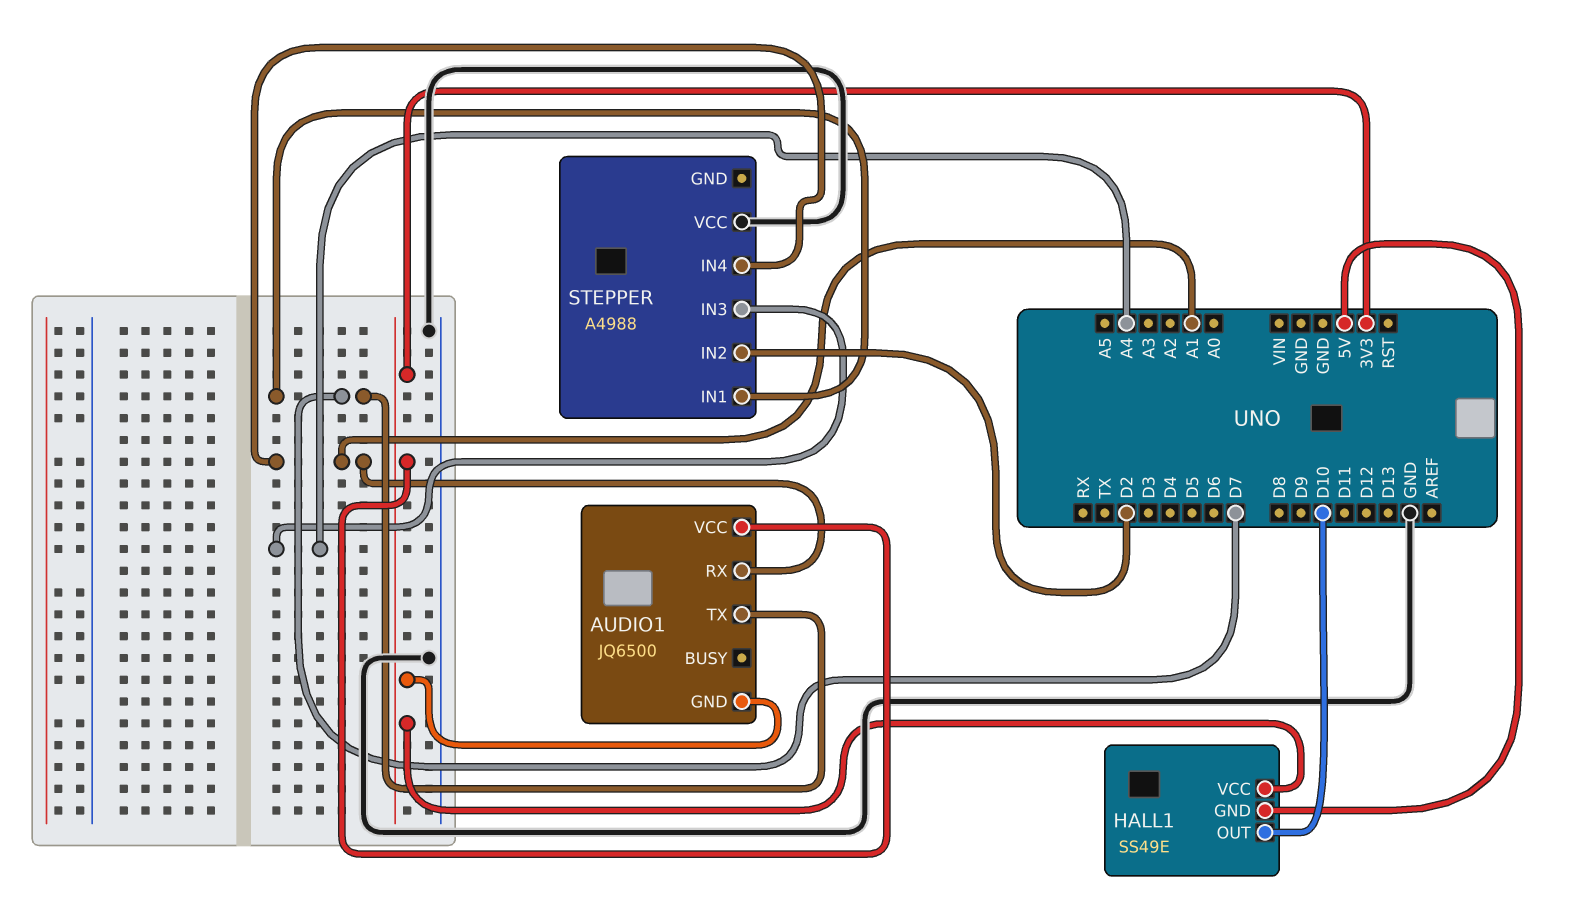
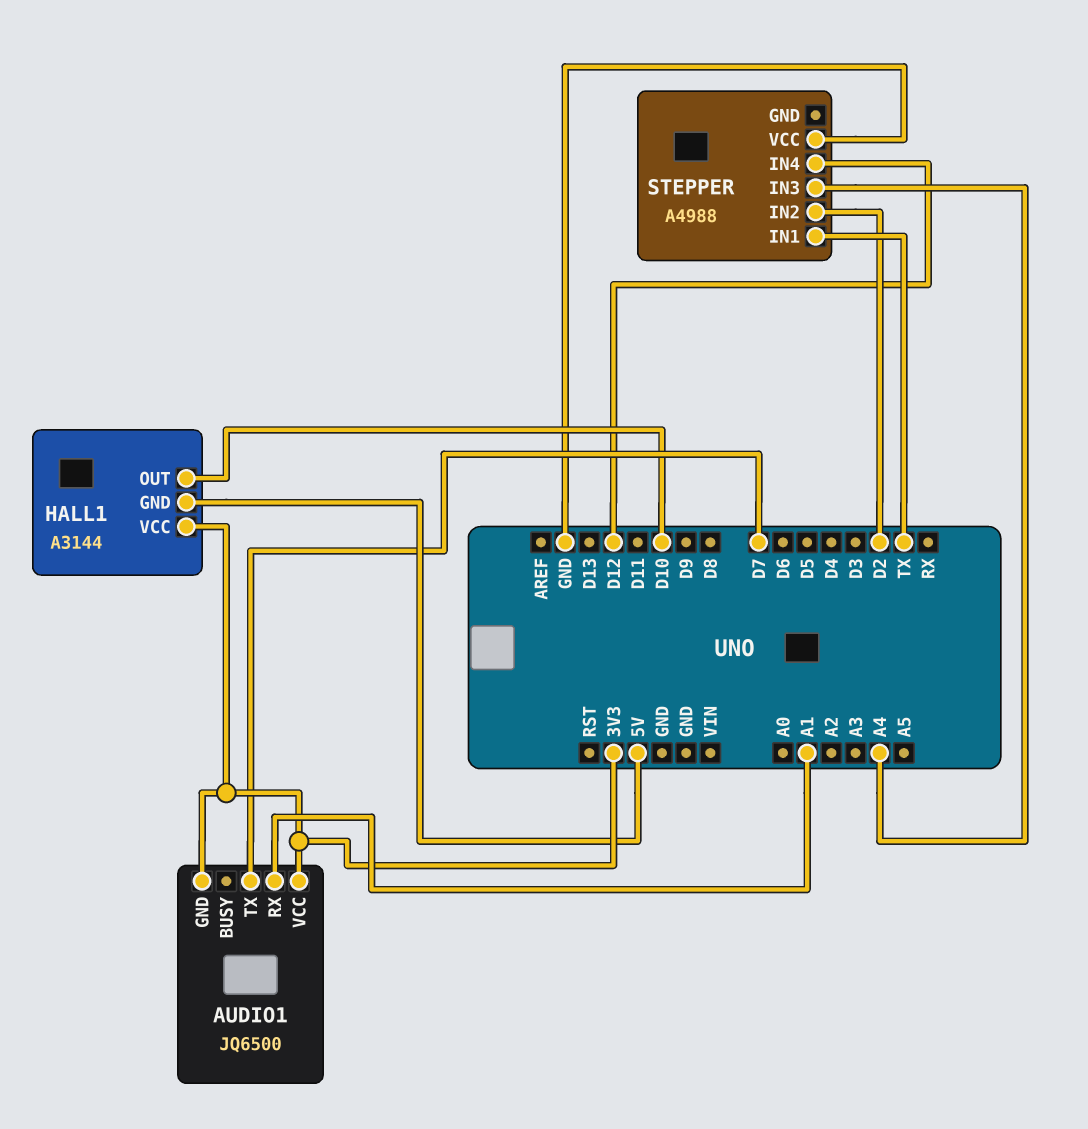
HALL1: SS49E -> A3144
STEPPER pin IN1: D7 -> TX
STEPPER pin IN4: A1 -> D12

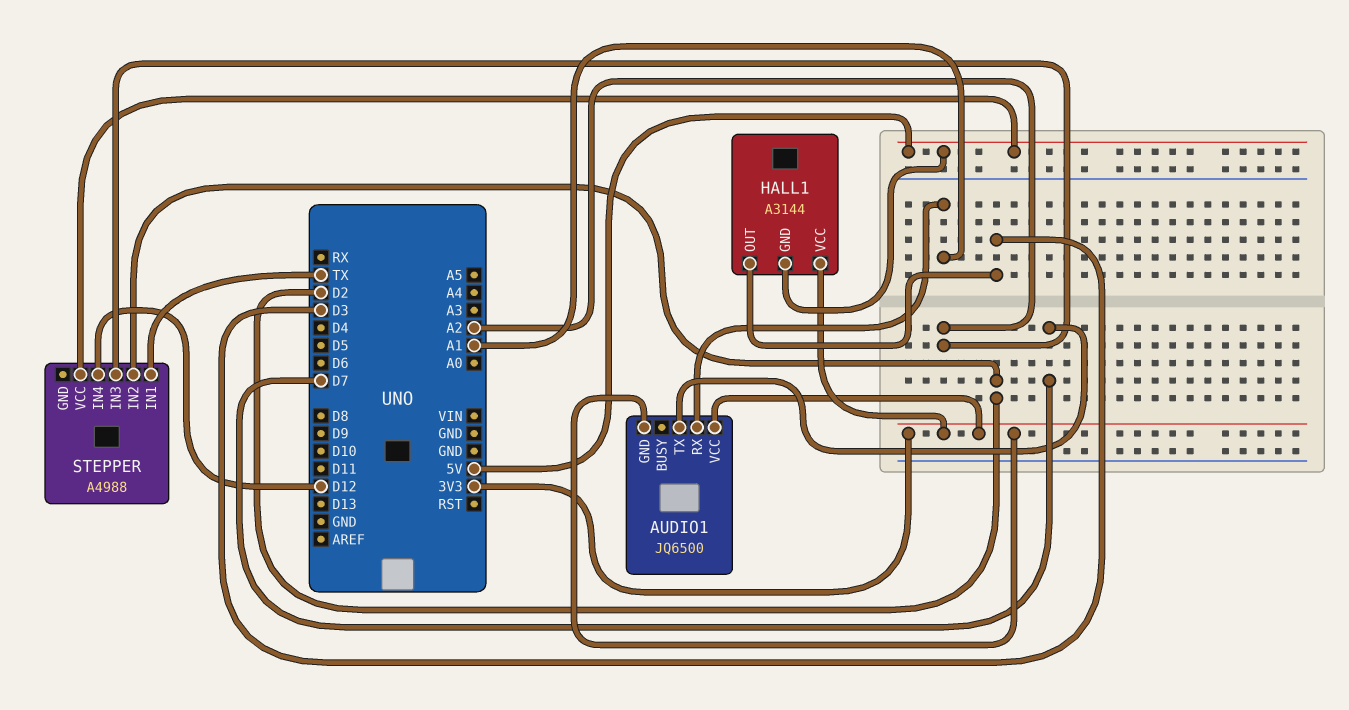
HALL1 pin OUT: D10 -> D3
STEPPER pin IN3: A4 -> A2
STEPPER pin VCC: GND -> 5V

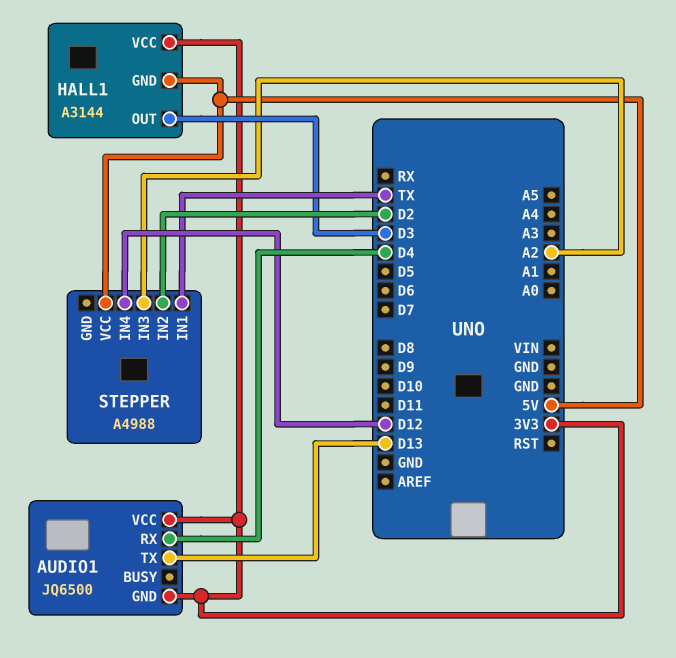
AUDIO1 pin RX: A1 -> D4
AUDIO1 pin TX: D7 -> D13

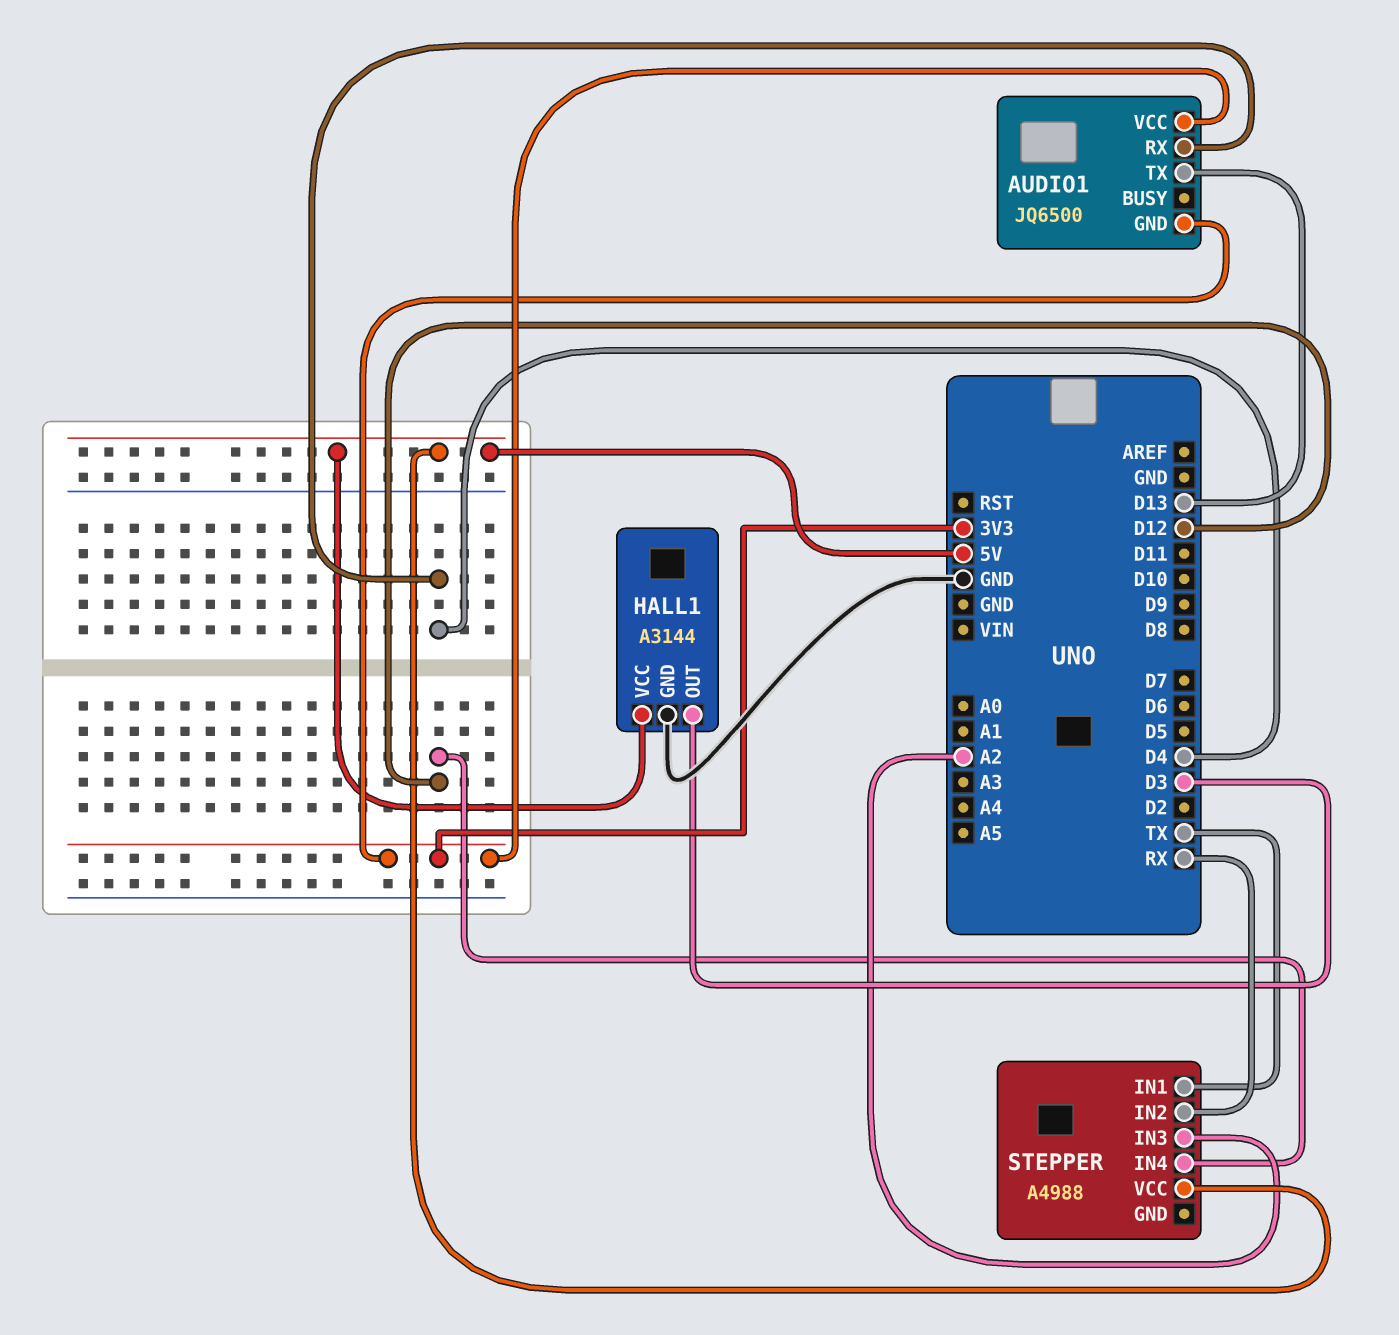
HALL1 pin GND: 5V -> GND
HALL1 pin VCC: 3V3 -> 5V
STEPPER pin IN2: D2 -> RX

